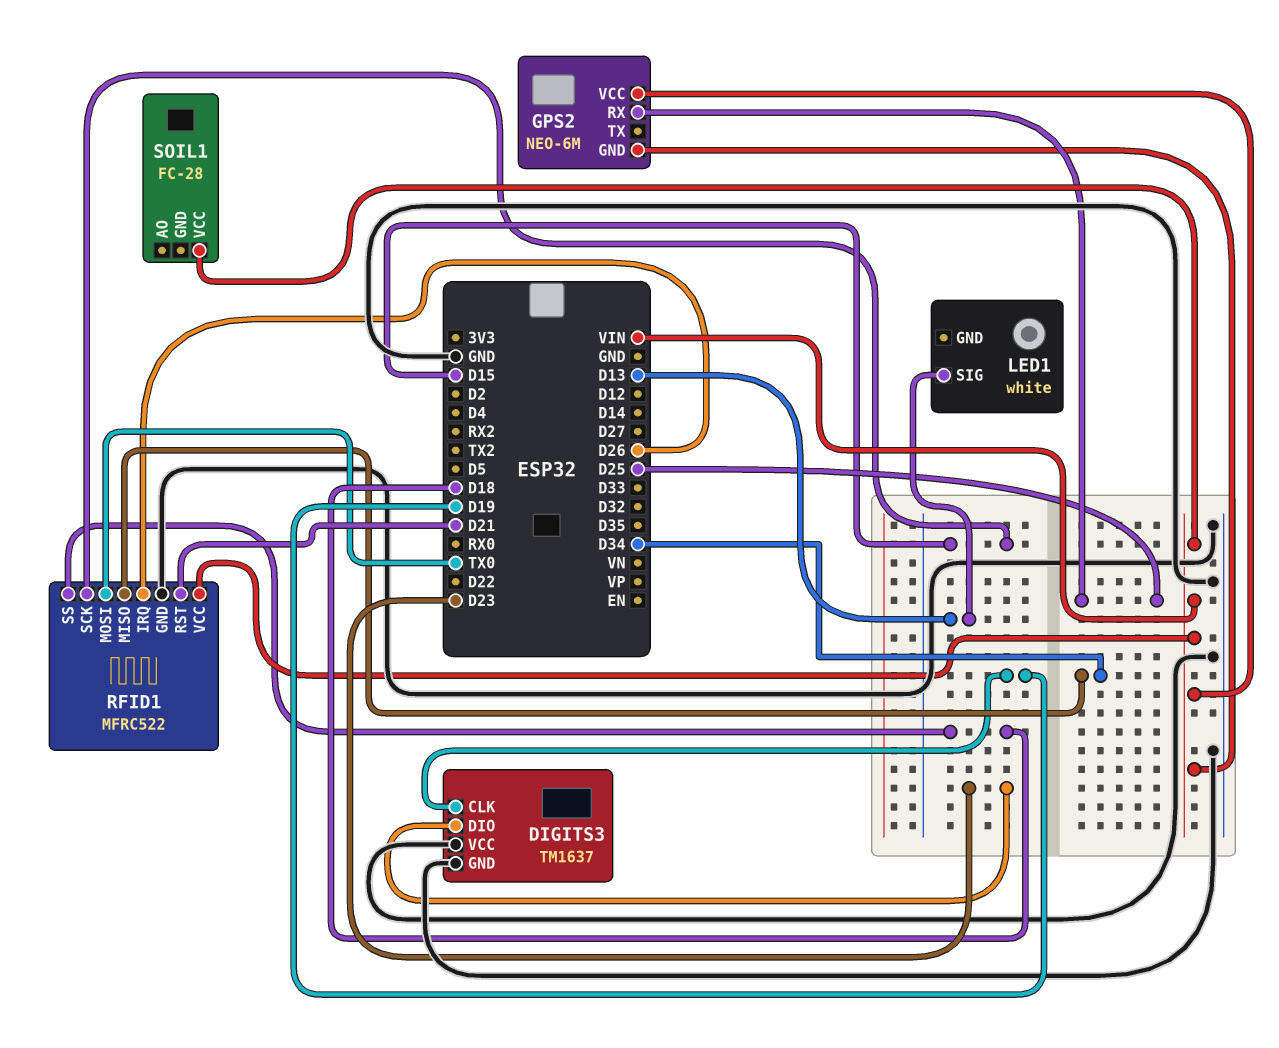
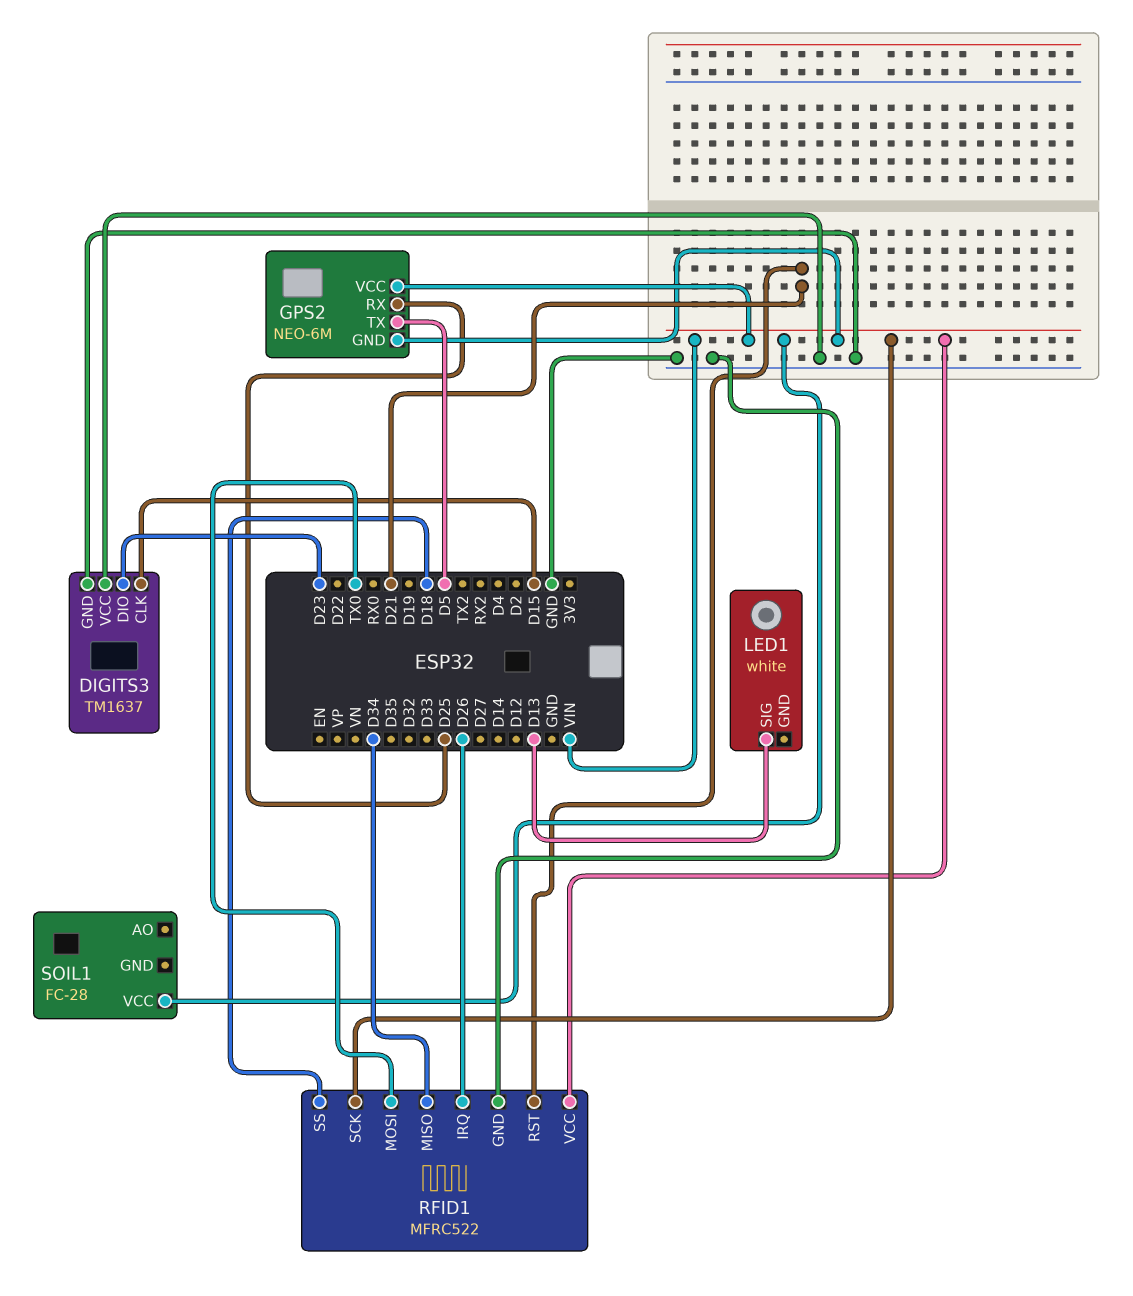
DIGITS3 pin CLK: D19 -> D15
GPS2 pin TX: none -> D5
RFID1 pin SCK: D15 -> VIN

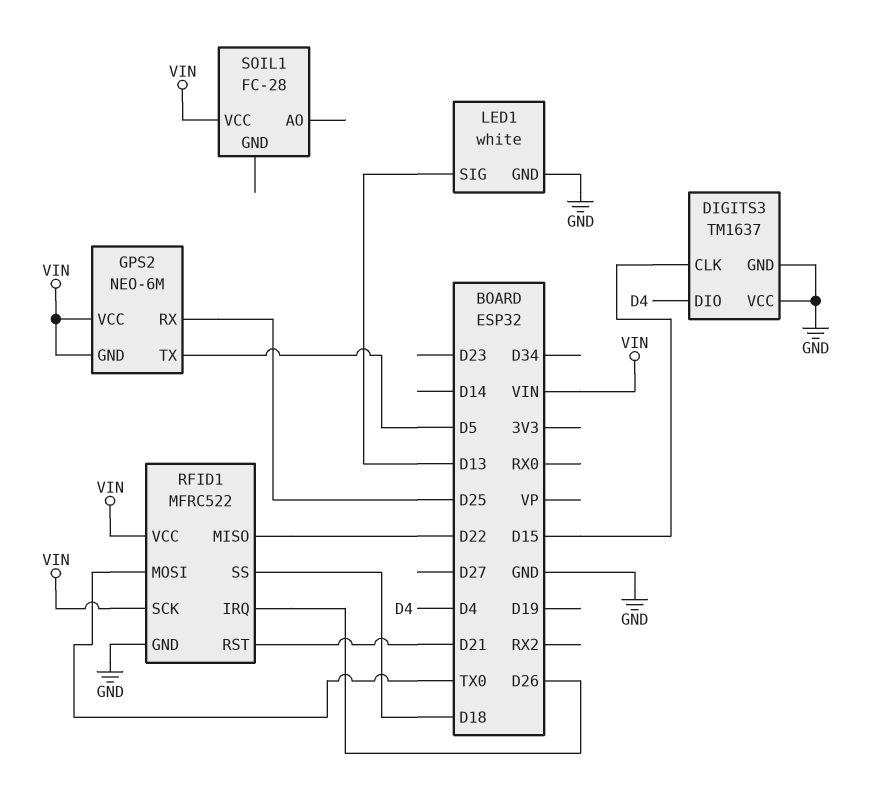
DIGITS3 pin DIO: D23 -> D4
LED1 pin GND: none -> GND
RFID1 pin MISO: D34 -> D22

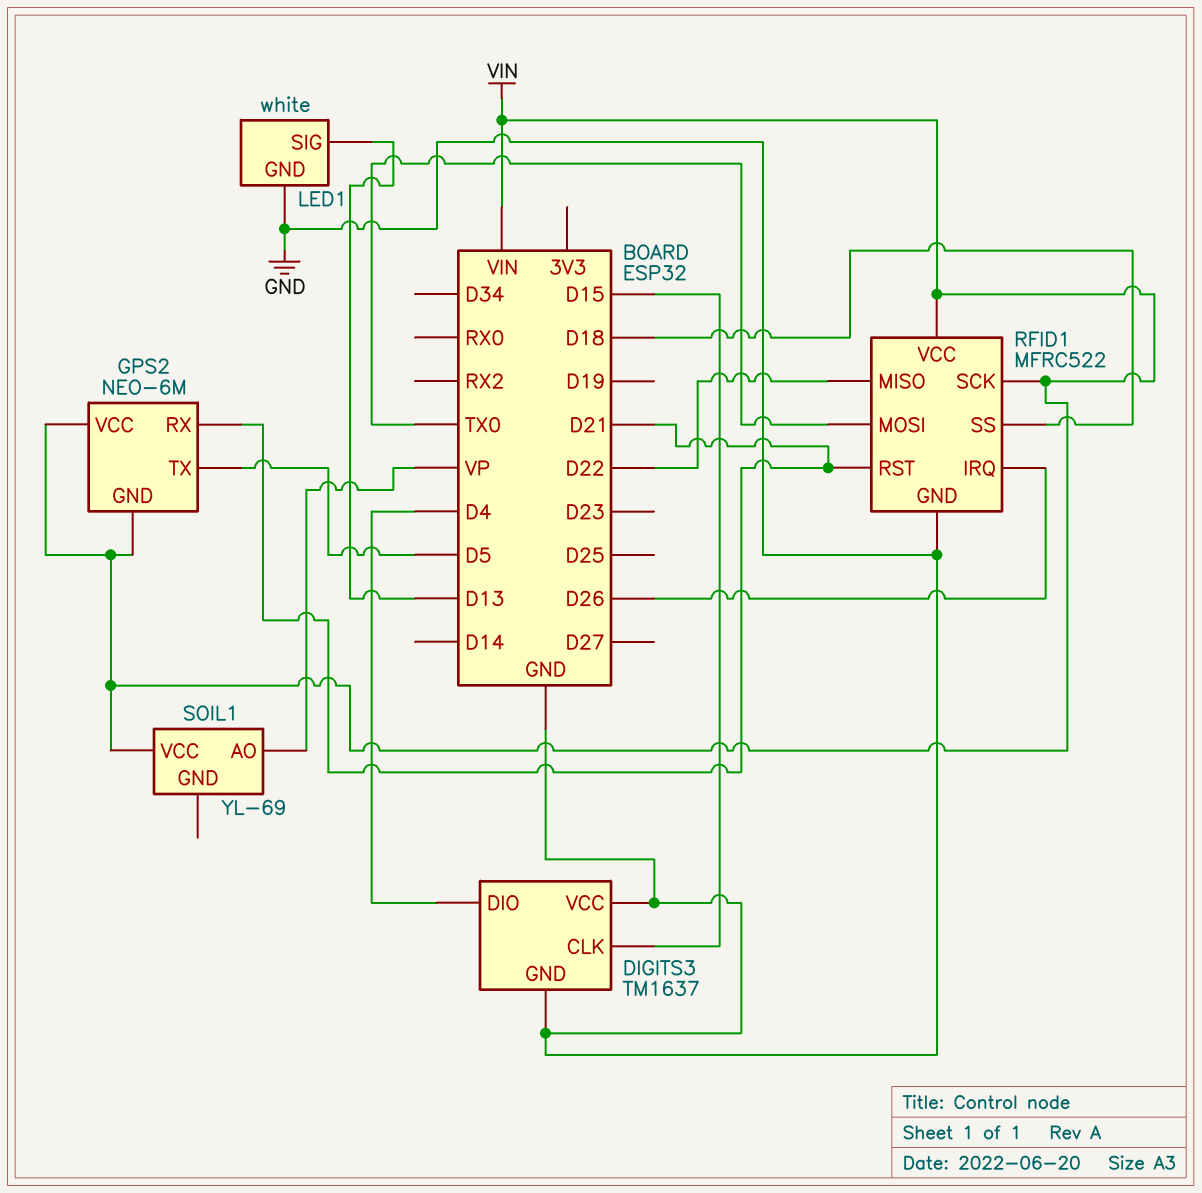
GPS2 pin RX: D25 -> D21
SOIL1: FC-28 -> YL-69
SOIL1 pin AO: none -> VP

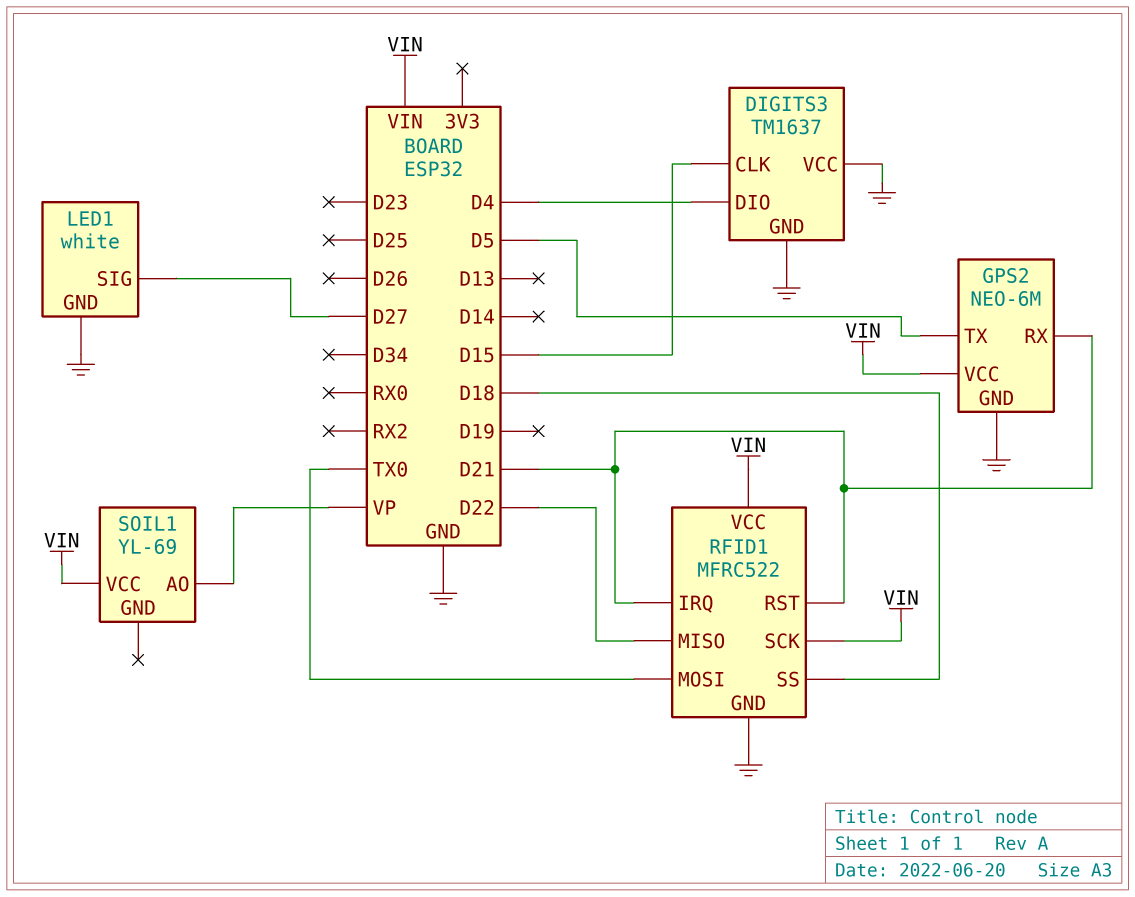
GPS2 pin GND: VIN -> GND
LED1 pin SIG: D13 -> D27
RFID1 pin IRQ: D26 -> D21

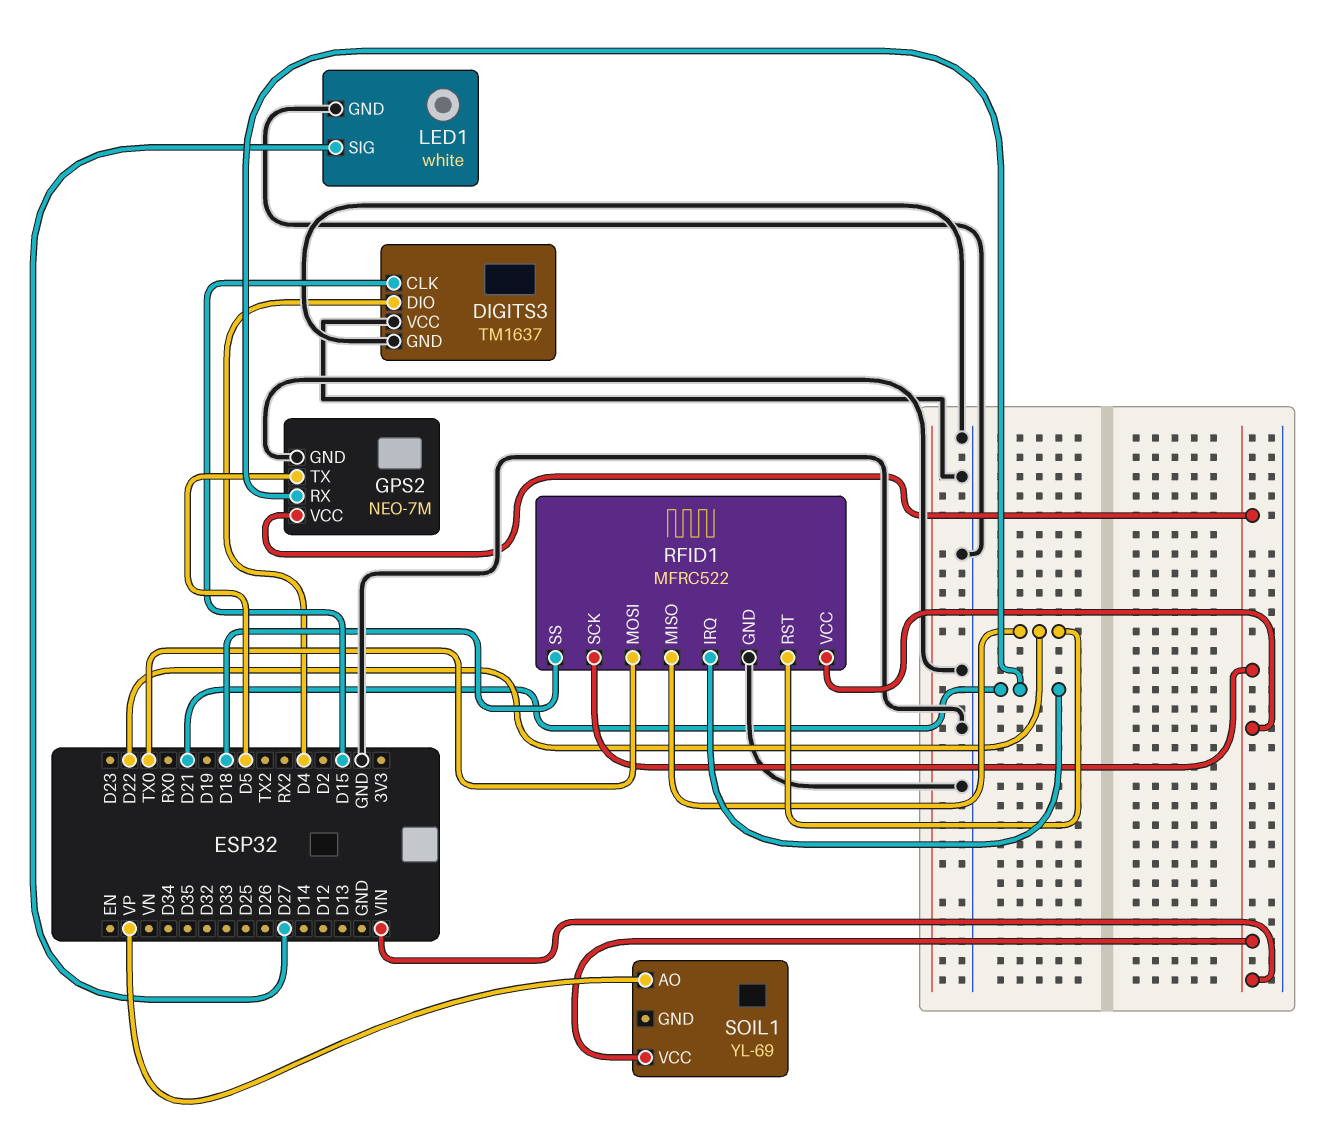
GPS2: NEO-6M -> NEO-7M
RFID1 pin RST: D21 -> D22

